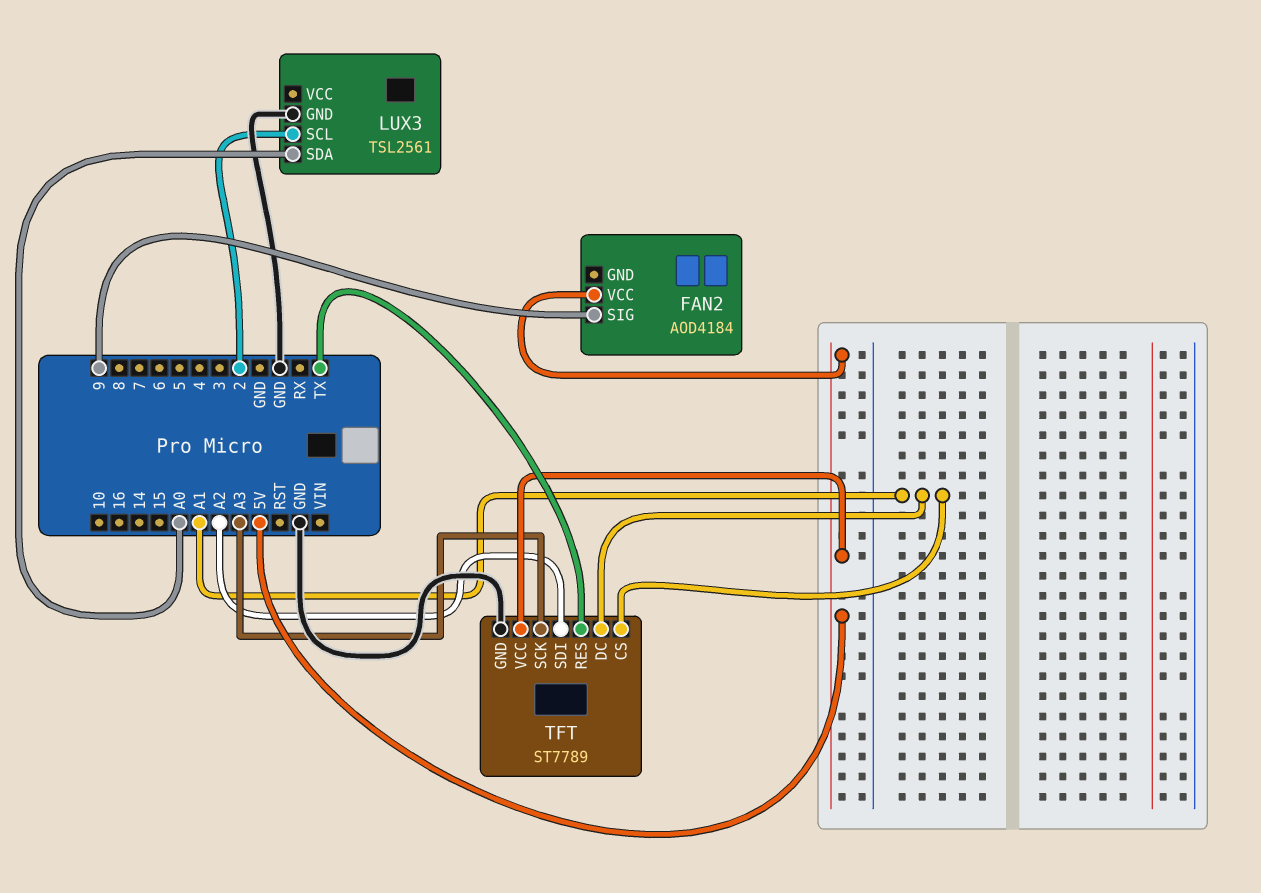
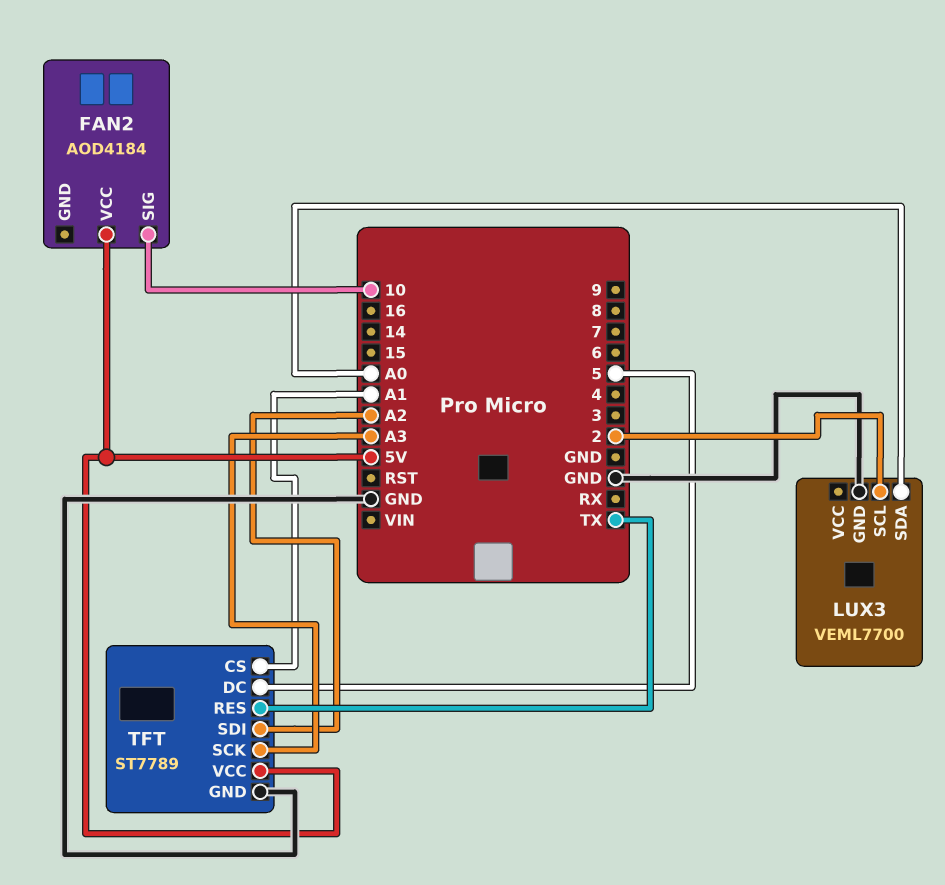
FAN2 pin SIG: 9 -> 10
LUX3: TSL2561 -> VEML7700
TFT pin DC: A1 -> 5

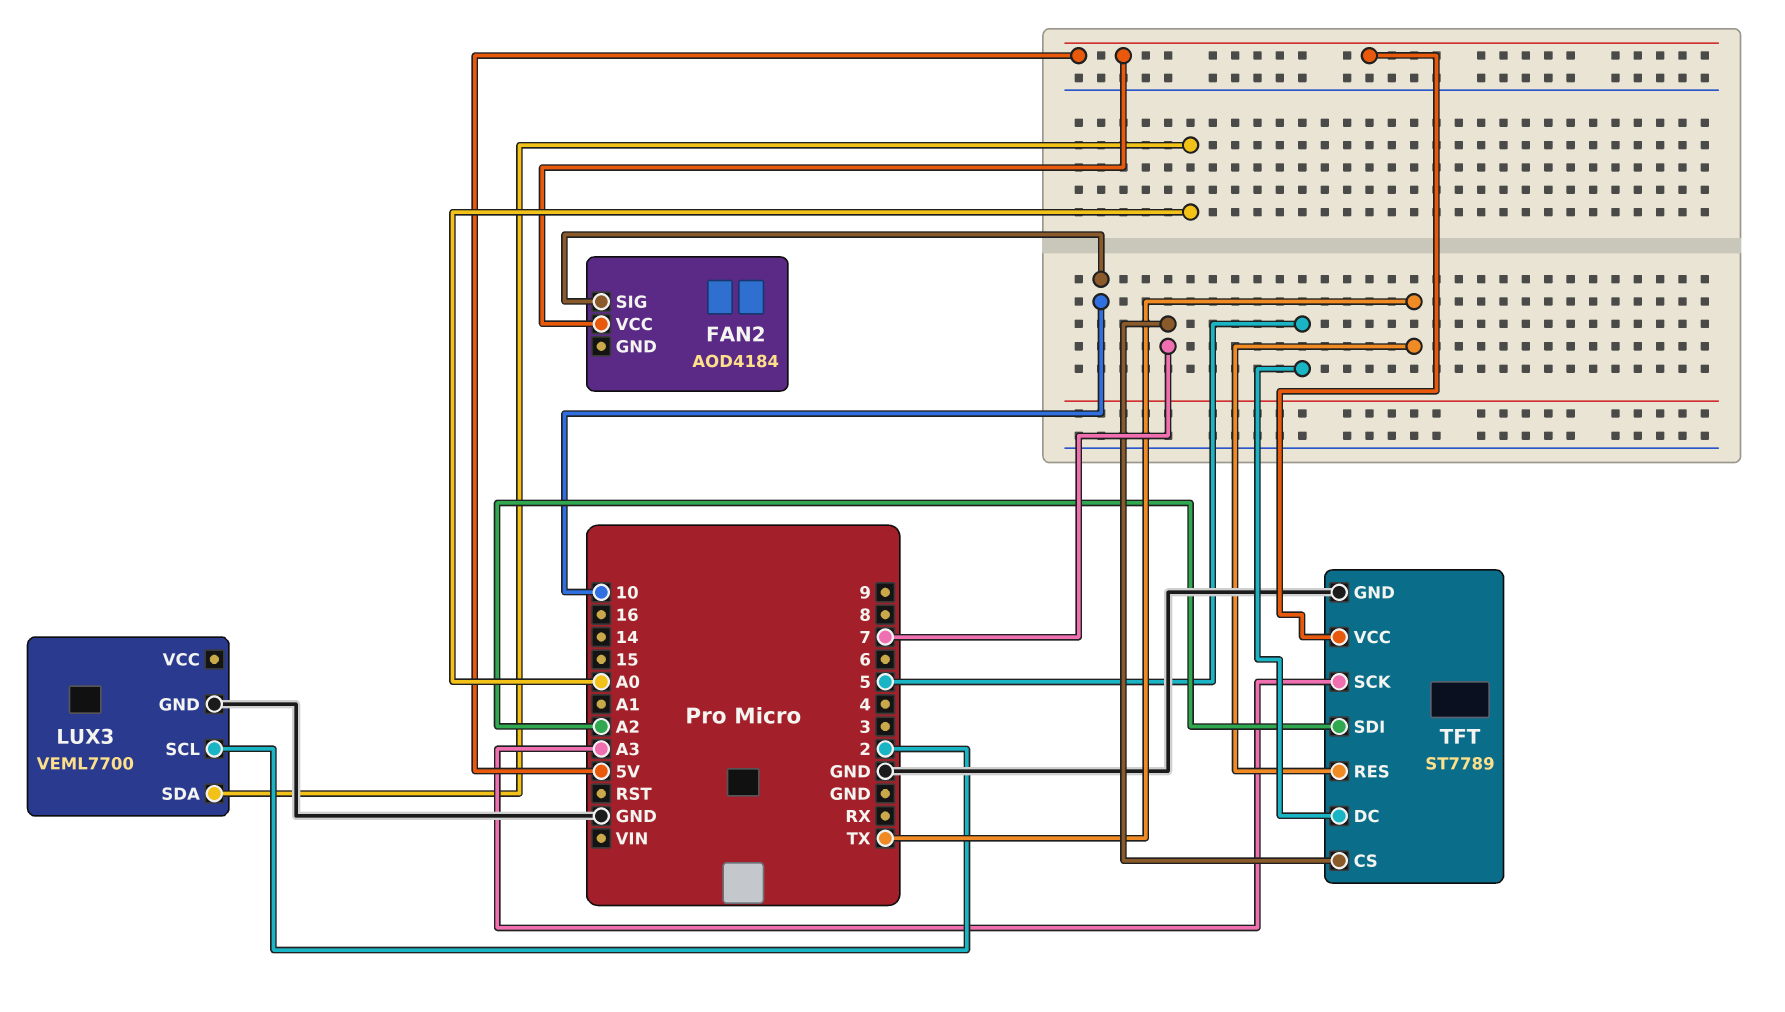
TFT pin CS: A1 -> 7

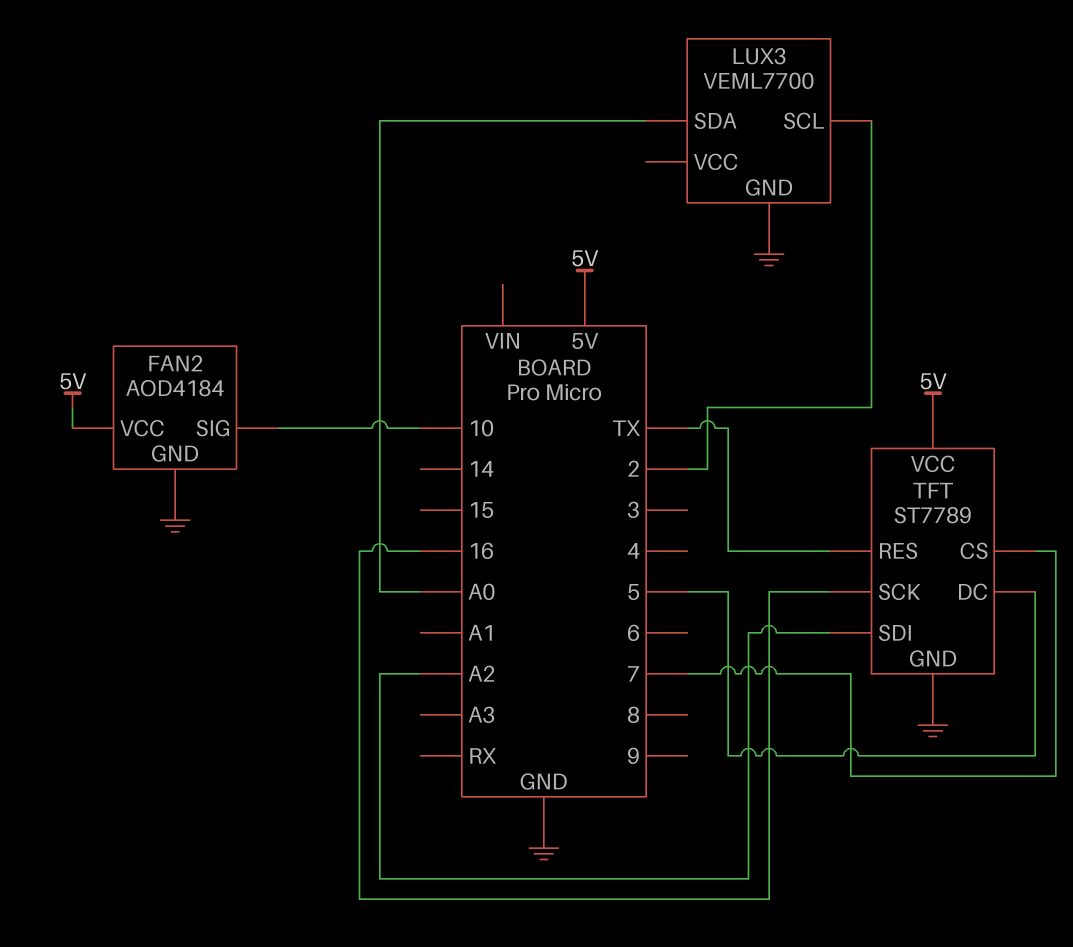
FAN2 pin GND: none -> GND
TFT pin SCK: A3 -> 16

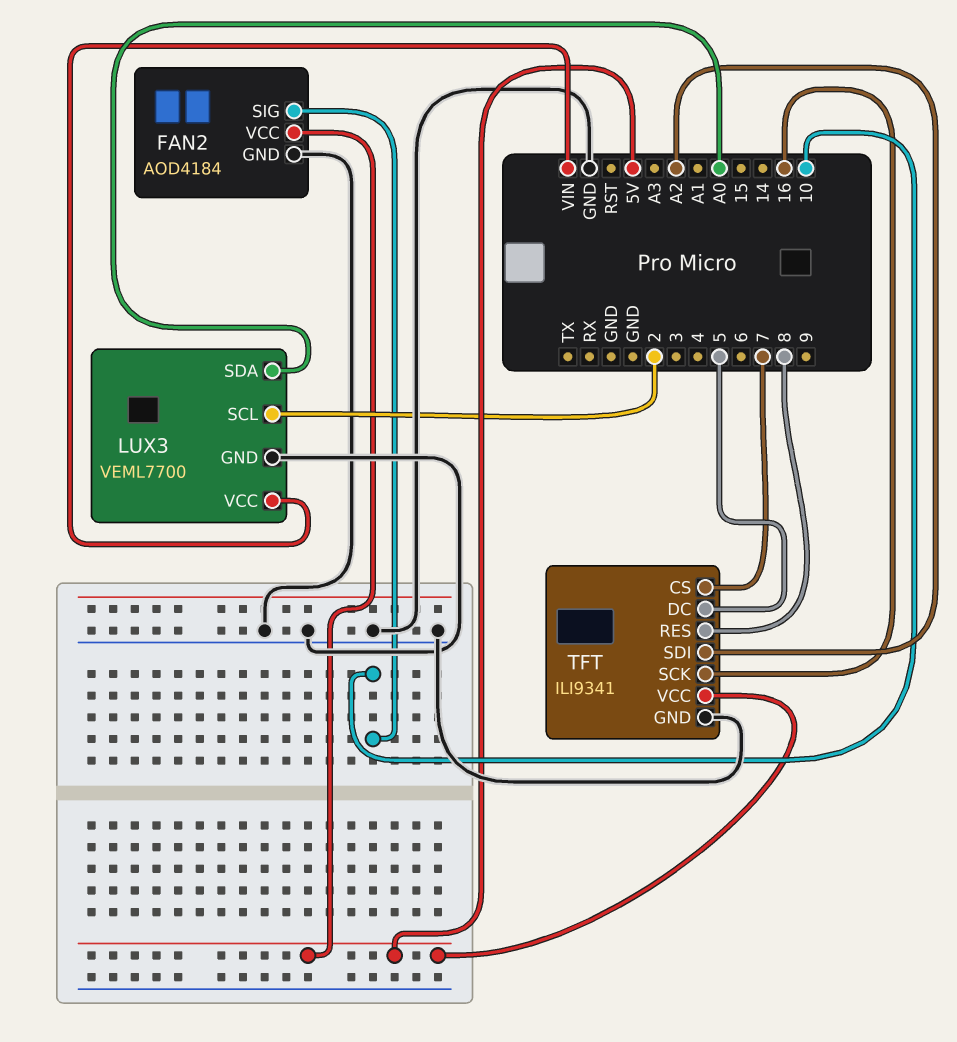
LUX3 pin VCC: none -> VIN
TFT: ST7789 -> ILI9341
TFT pin RES: TX -> 8

